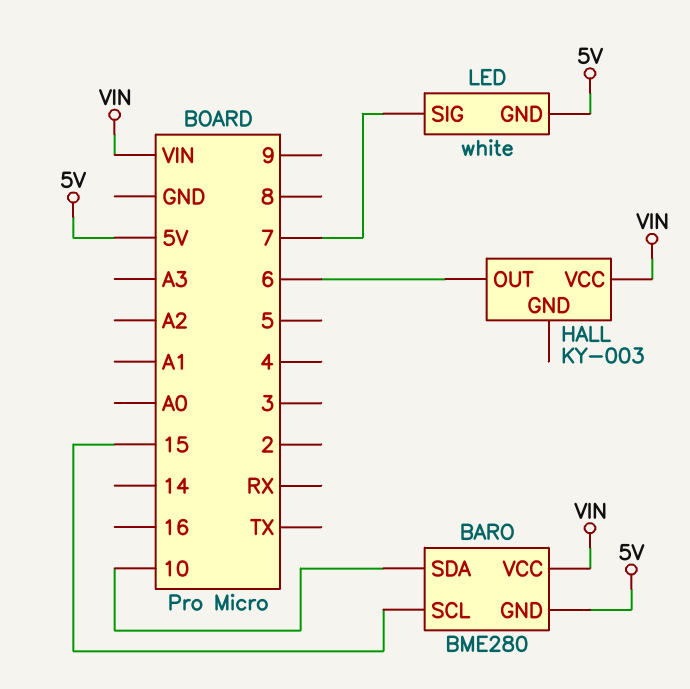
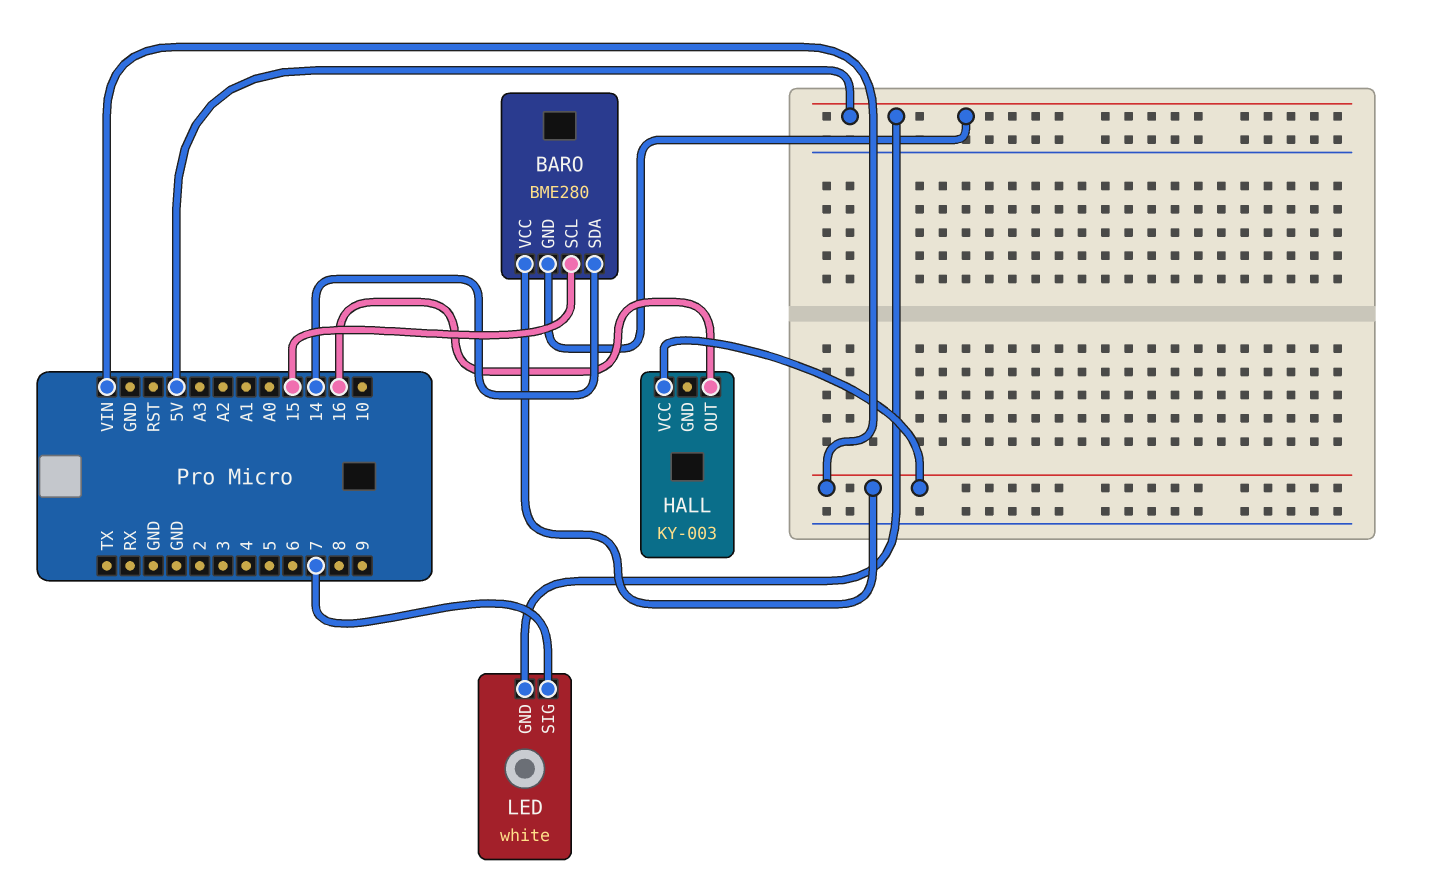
BARO pin SDA: 10 -> 14
HALL pin OUT: 6 -> 16

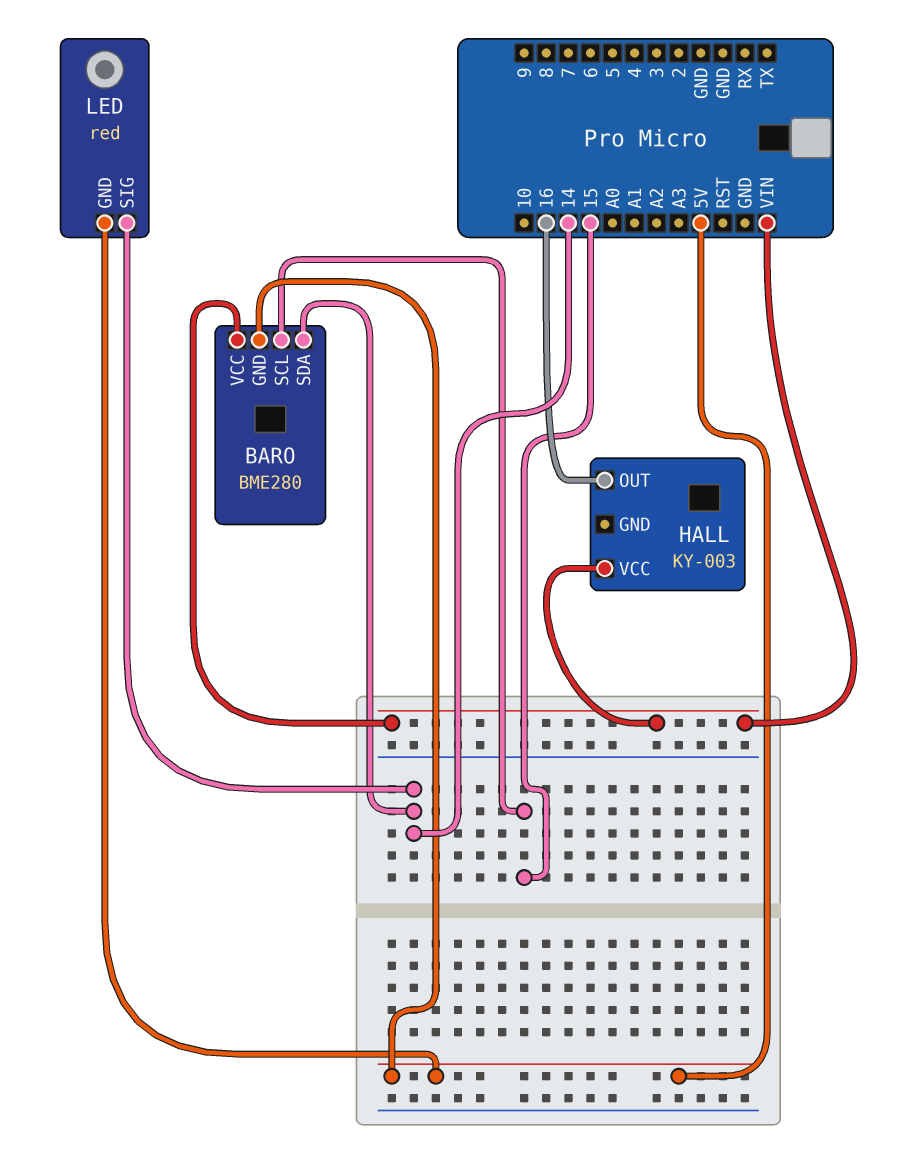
LED: white -> red
LED pin SIG: 7 -> 14

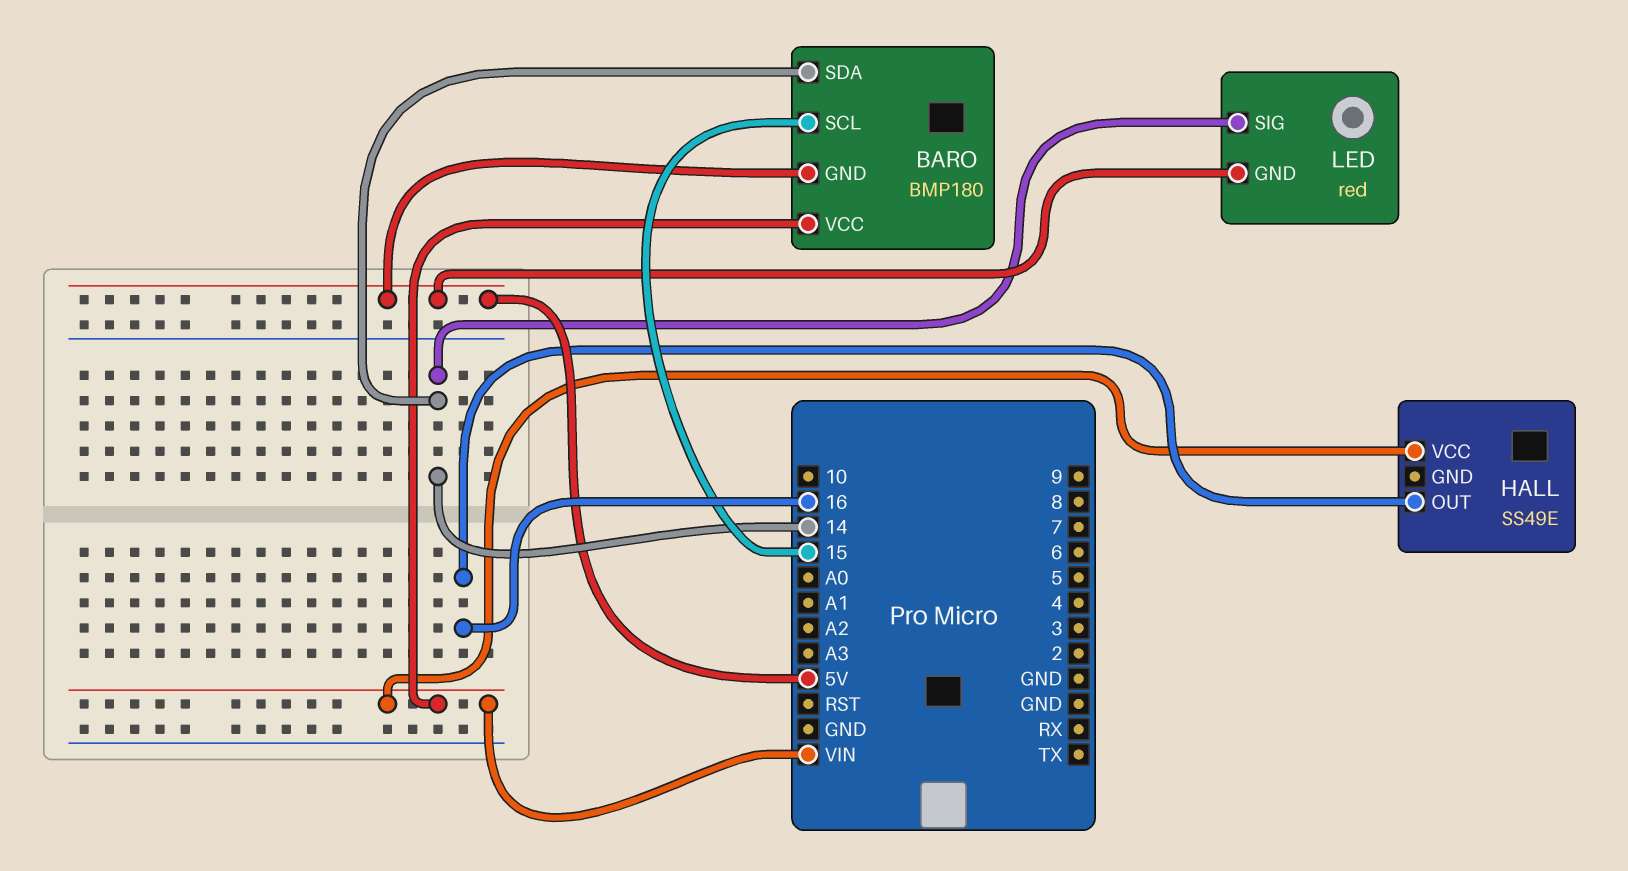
BARO: BME280 -> BMP180
HALL: KY-003 -> SS49E

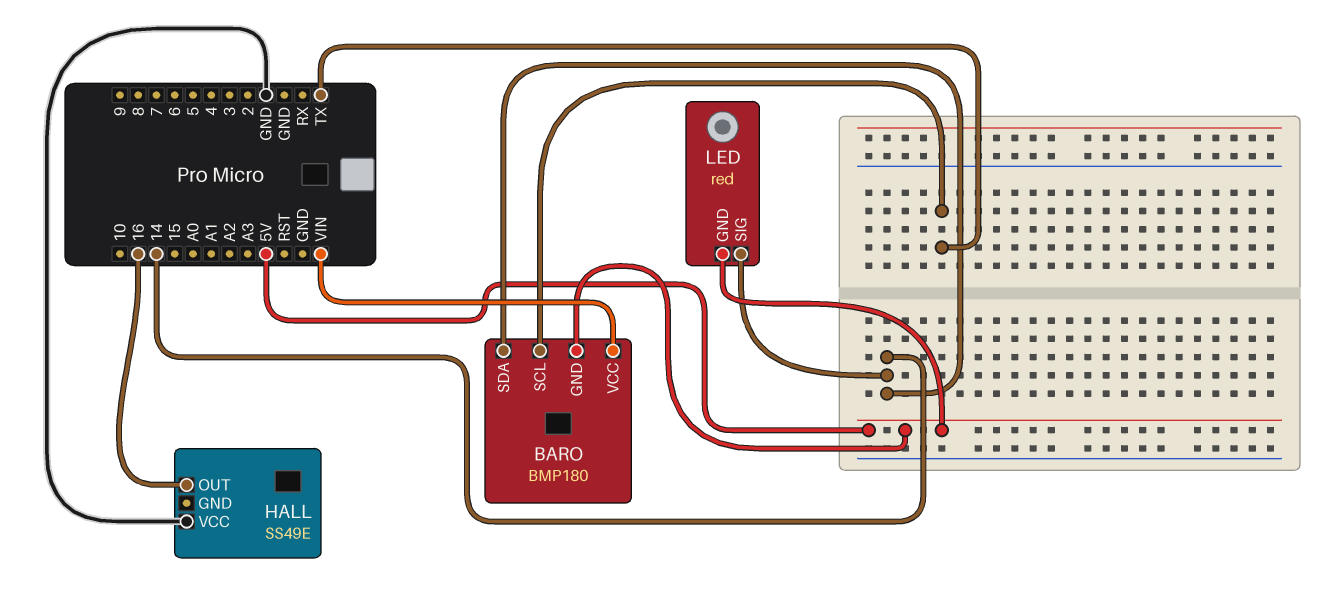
BARO pin SCL: 15 -> TX
HALL pin VCC: VIN -> GND

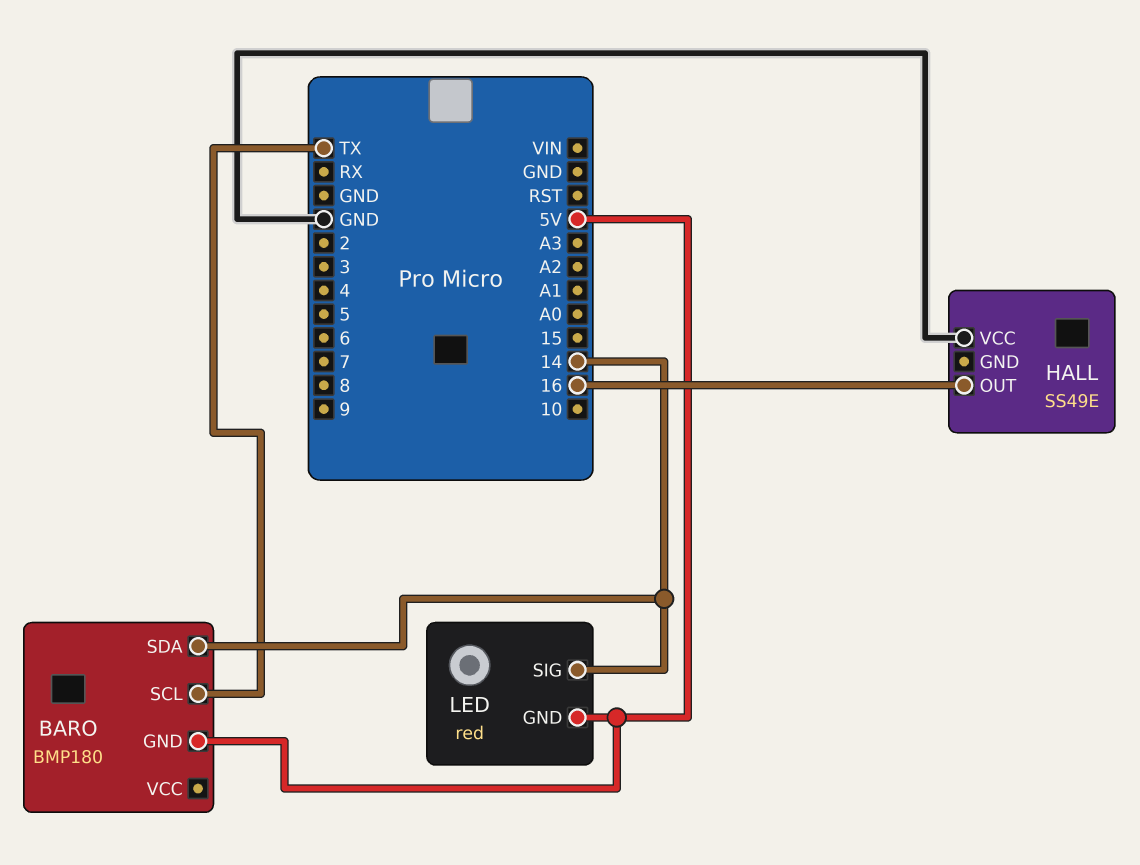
BARO pin VCC: VIN -> none

